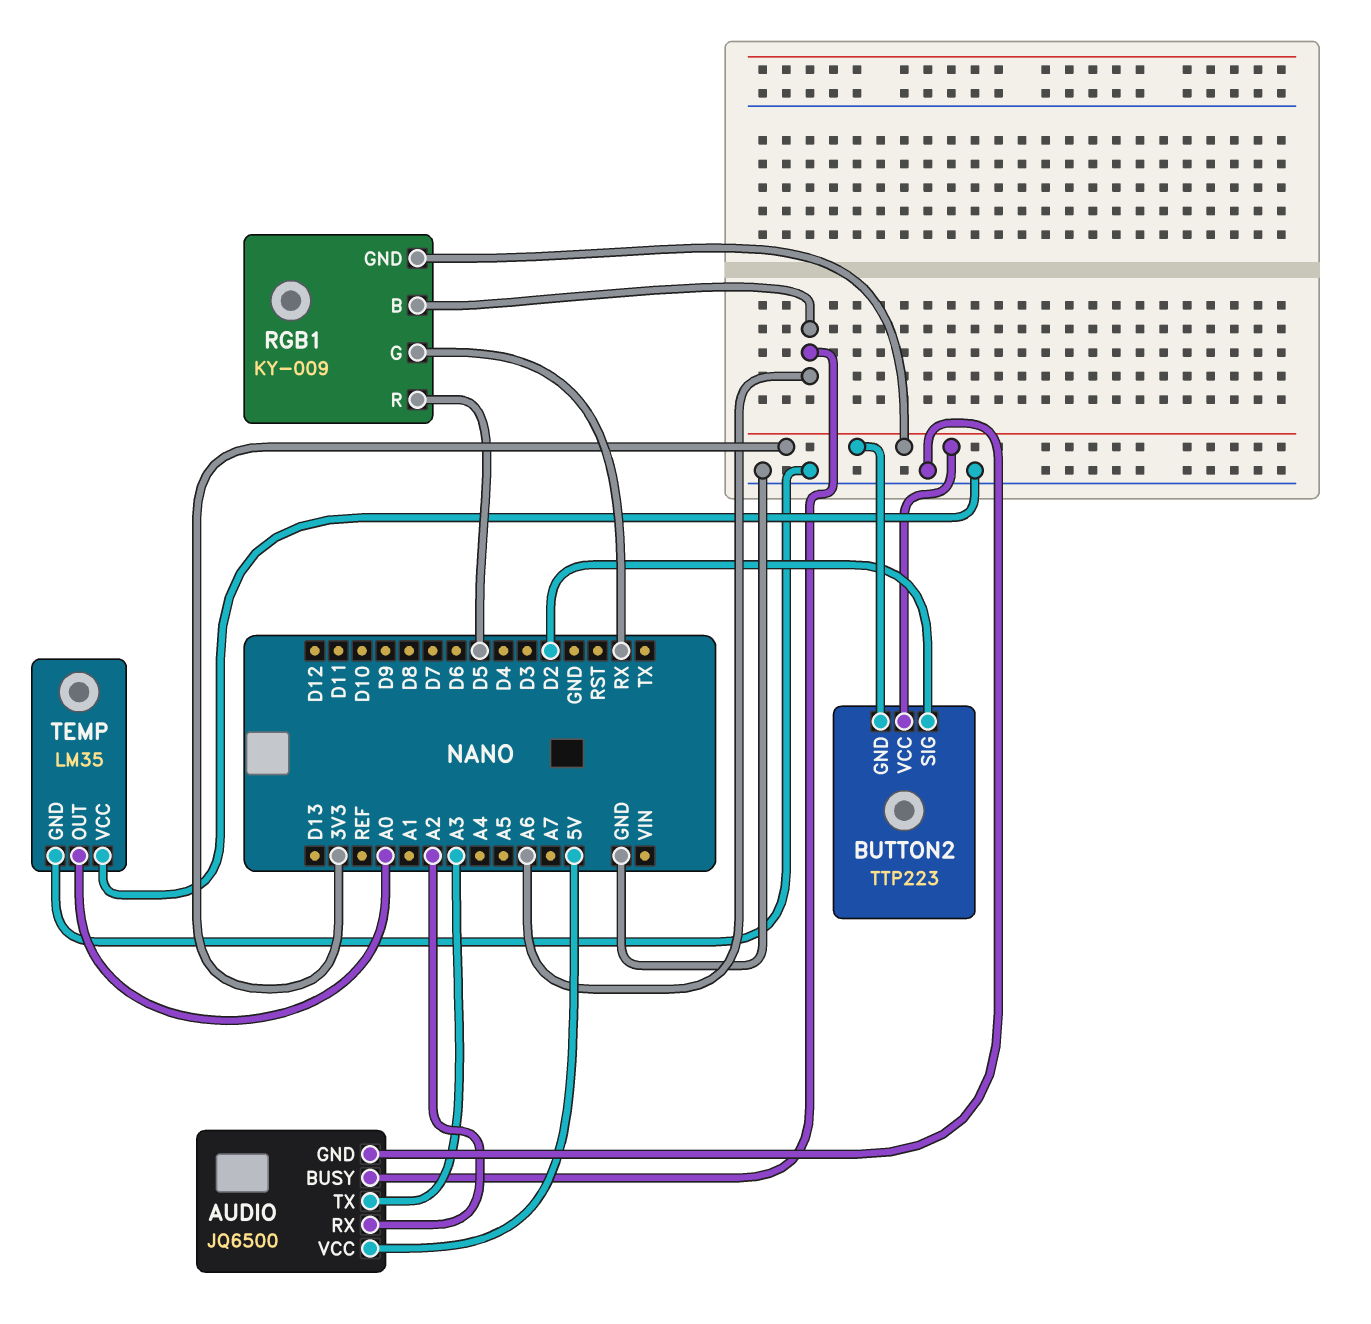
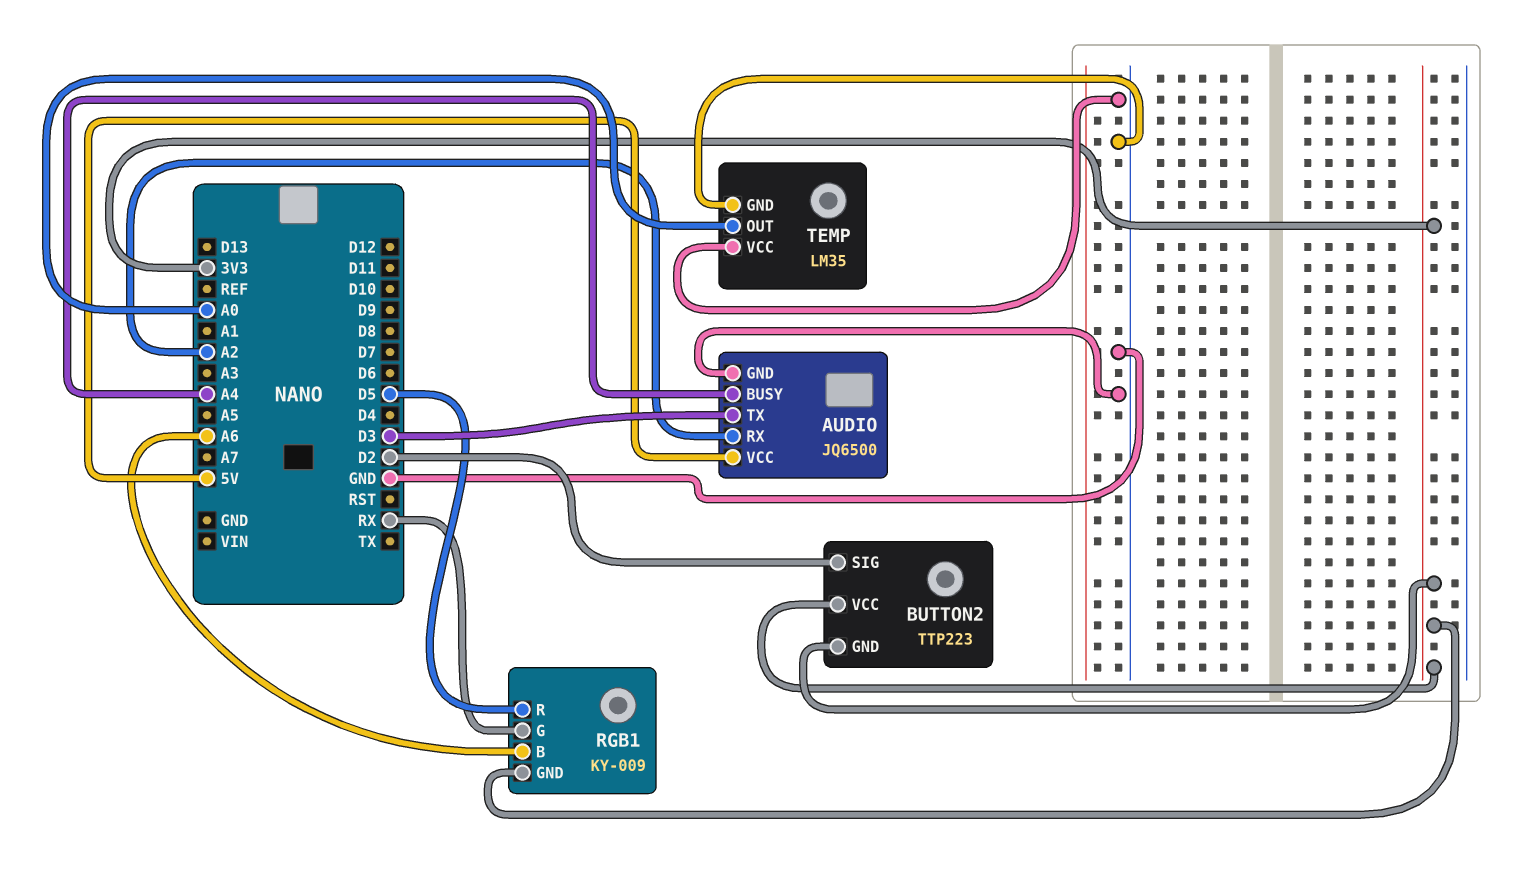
AUDIO pin BUSY: A6 -> A4
AUDIO pin TX: A3 -> D3

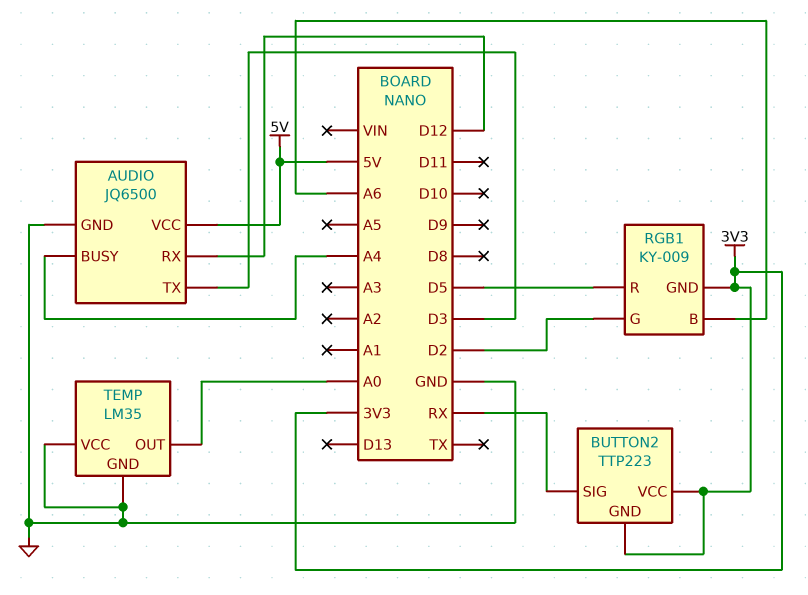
AUDIO pin RX: A2 -> D12
BUTTON2 pin SIG: D2 -> RX
RGB1 pin G: RX -> D2

